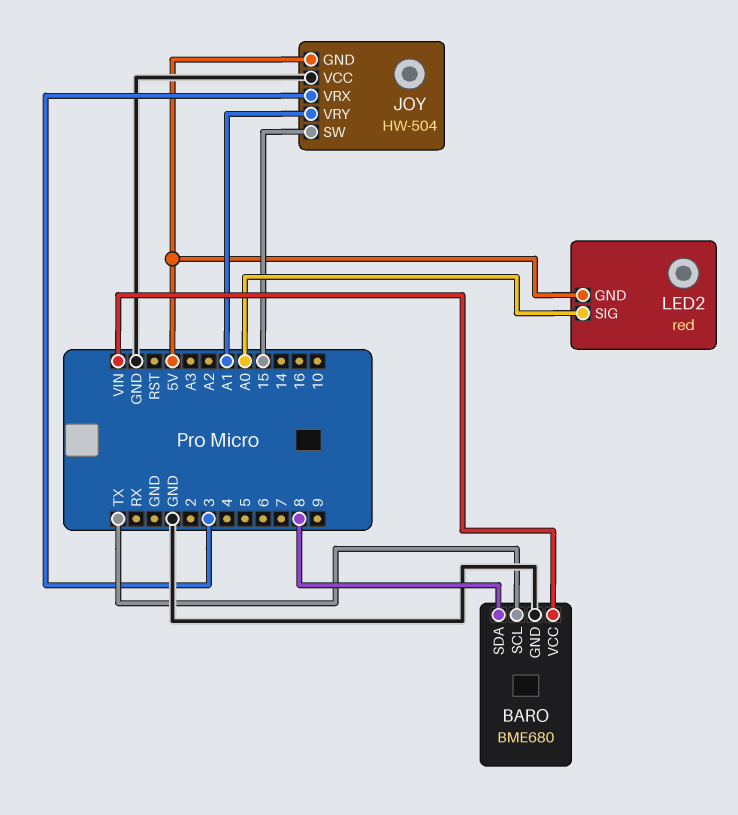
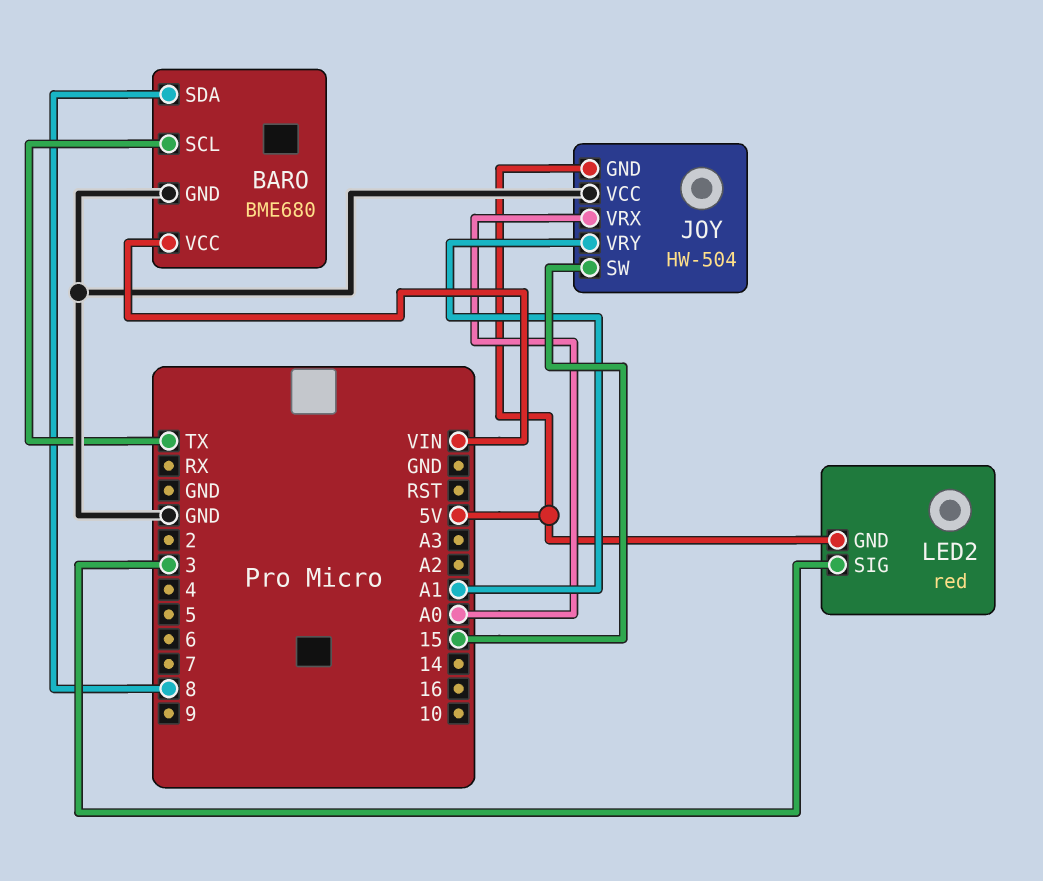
JOY pin VRX: 3 -> A0
LED2 pin SIG: A0 -> 3

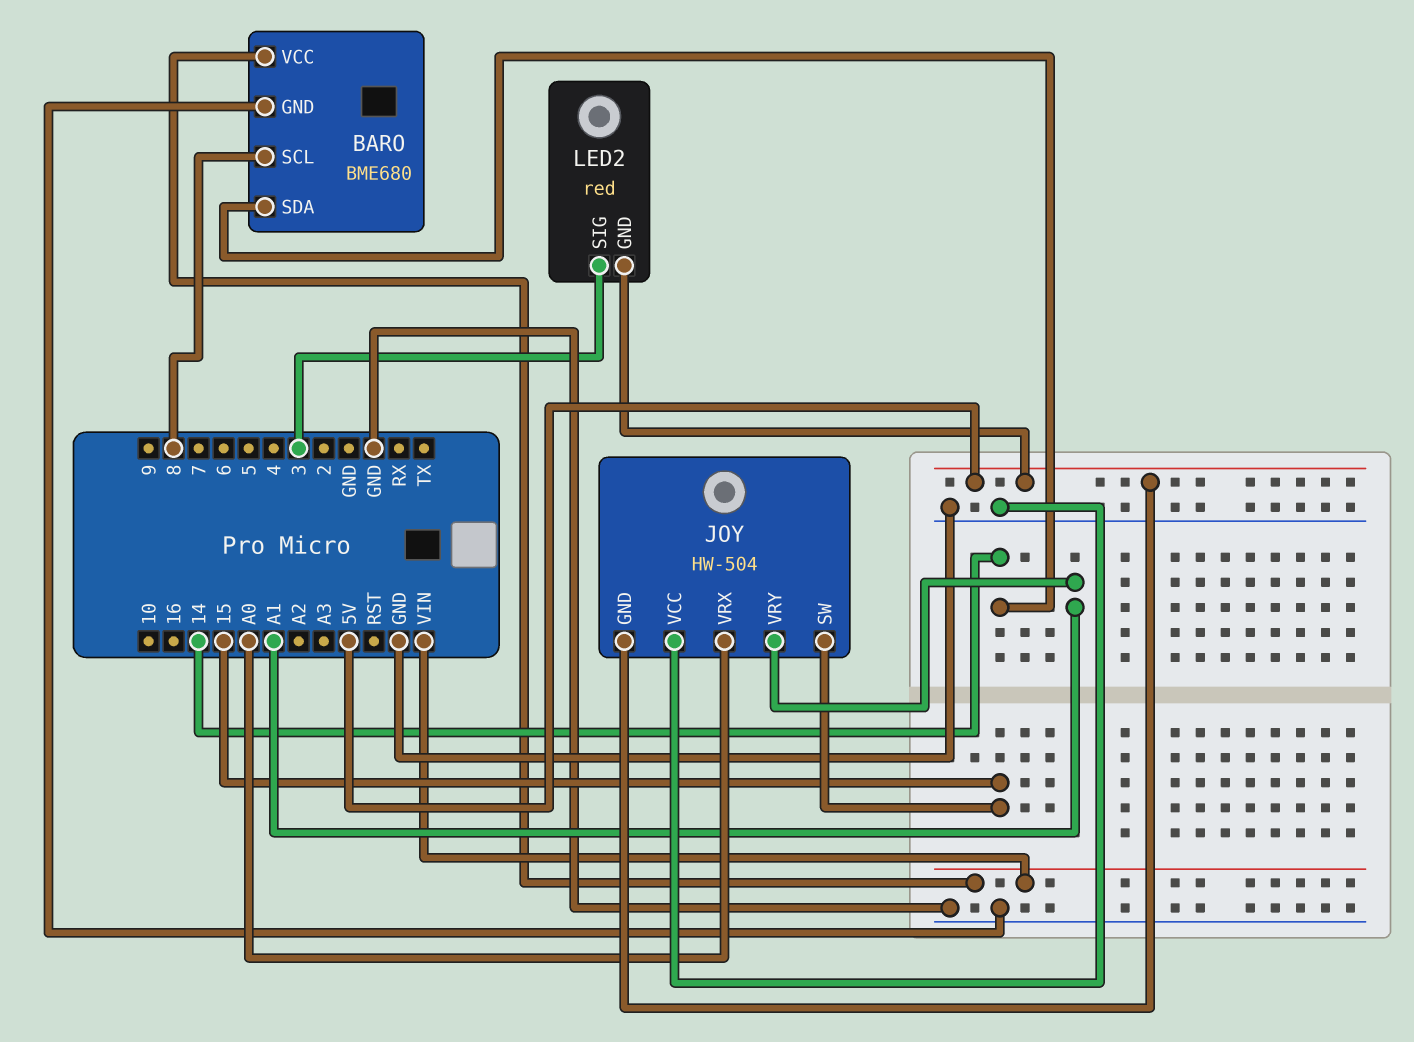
BARO pin SCL: TX -> 8
BARO pin SDA: 8 -> 14

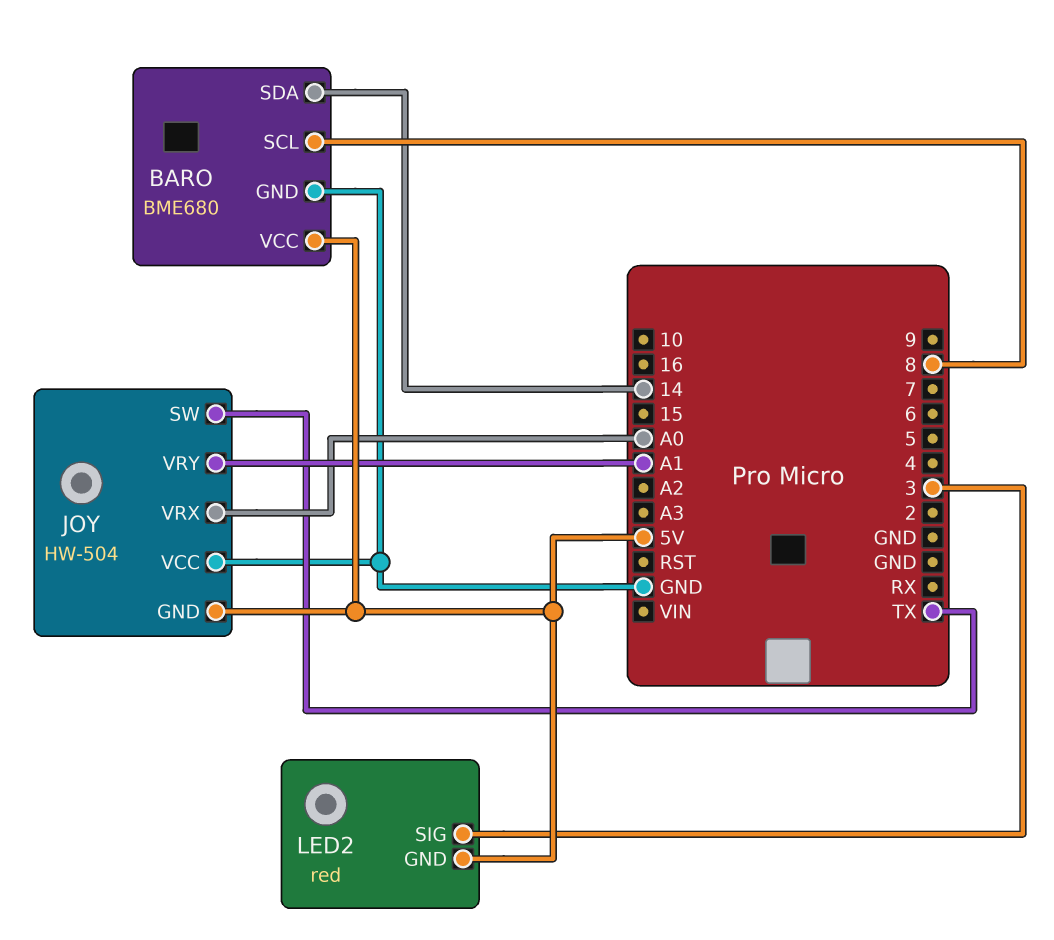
BARO pin VCC: VIN -> 5V
JOY pin SW: 15 -> TX

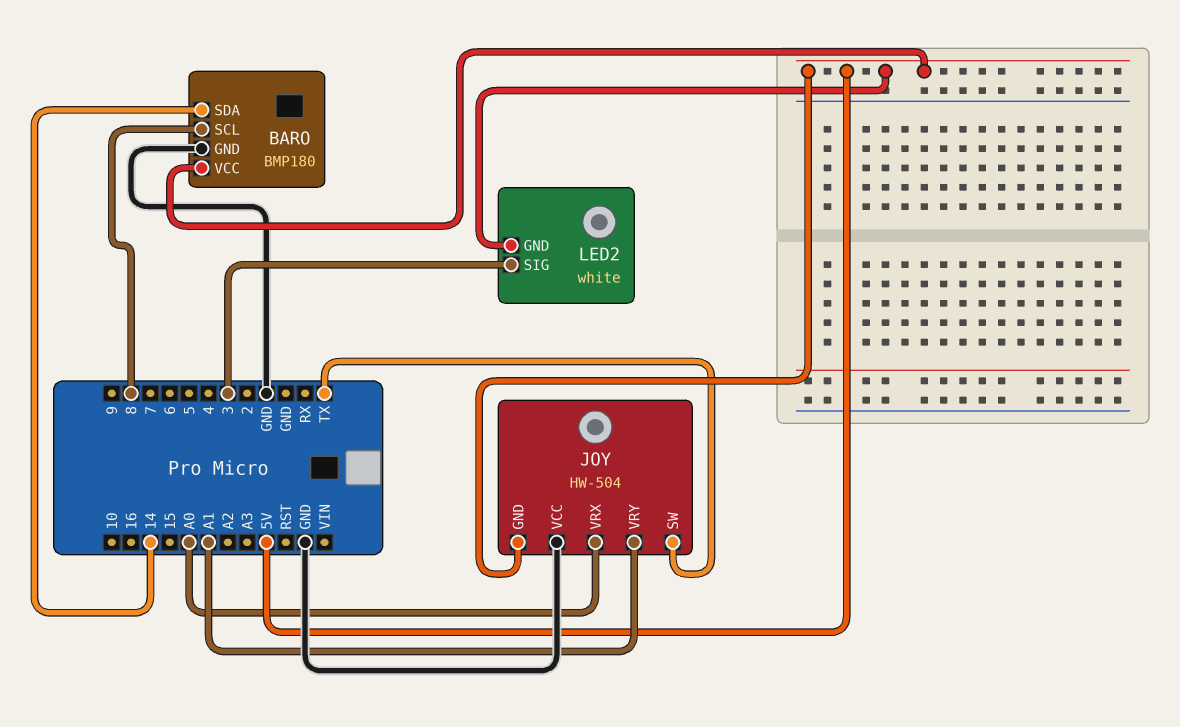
BARO: BME680 -> BMP180
LED2: red -> white

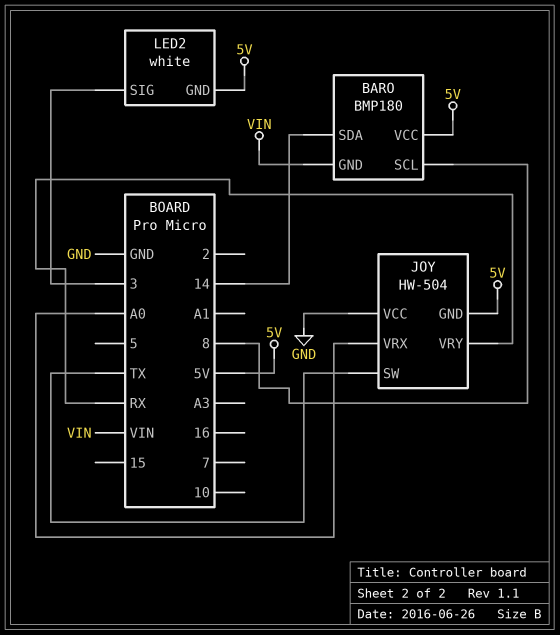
BARO pin GND: GND -> VIN
JOY pin VRY: A1 -> RX

